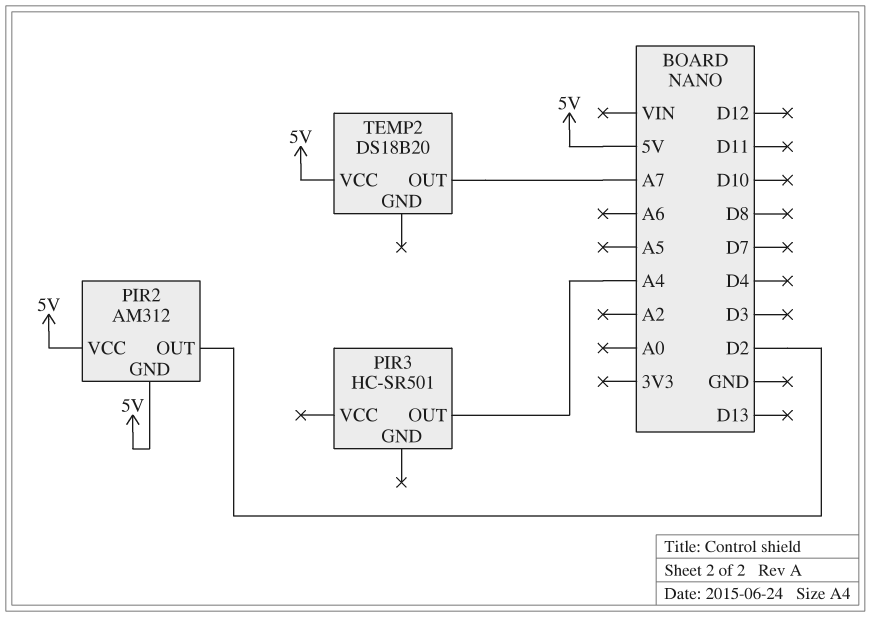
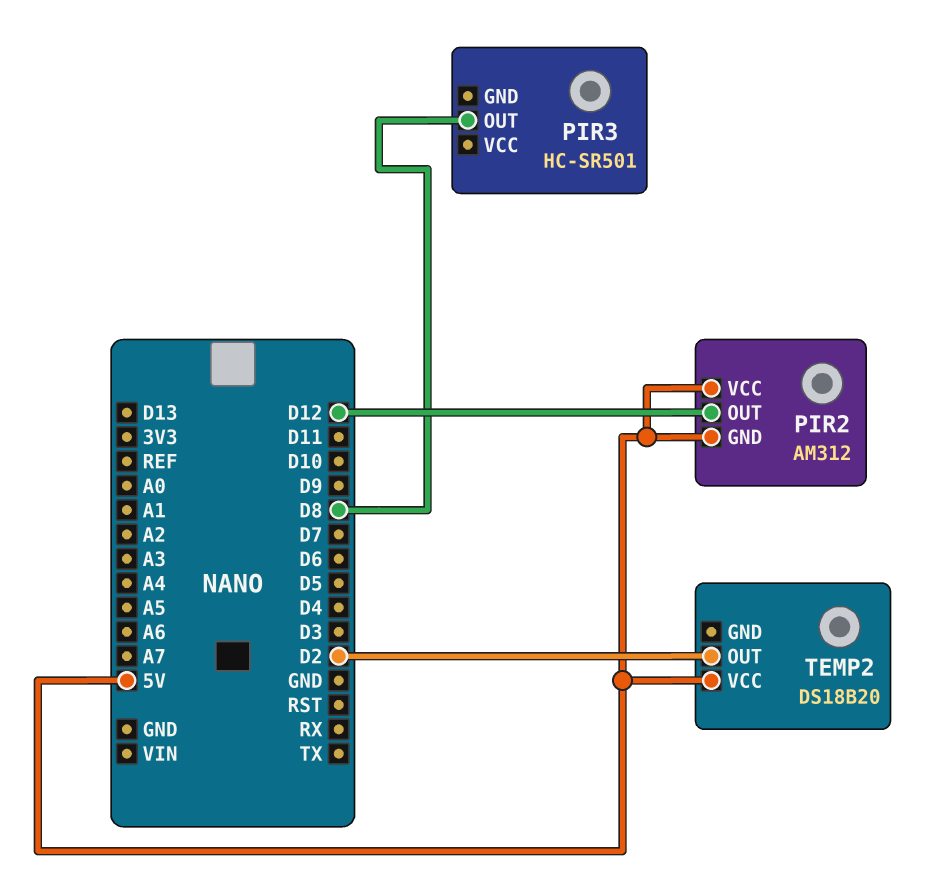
PIR2 pin OUT: D2 -> D12
PIR3 pin OUT: A4 -> D8
TEMP2 pin OUT: A7 -> D2

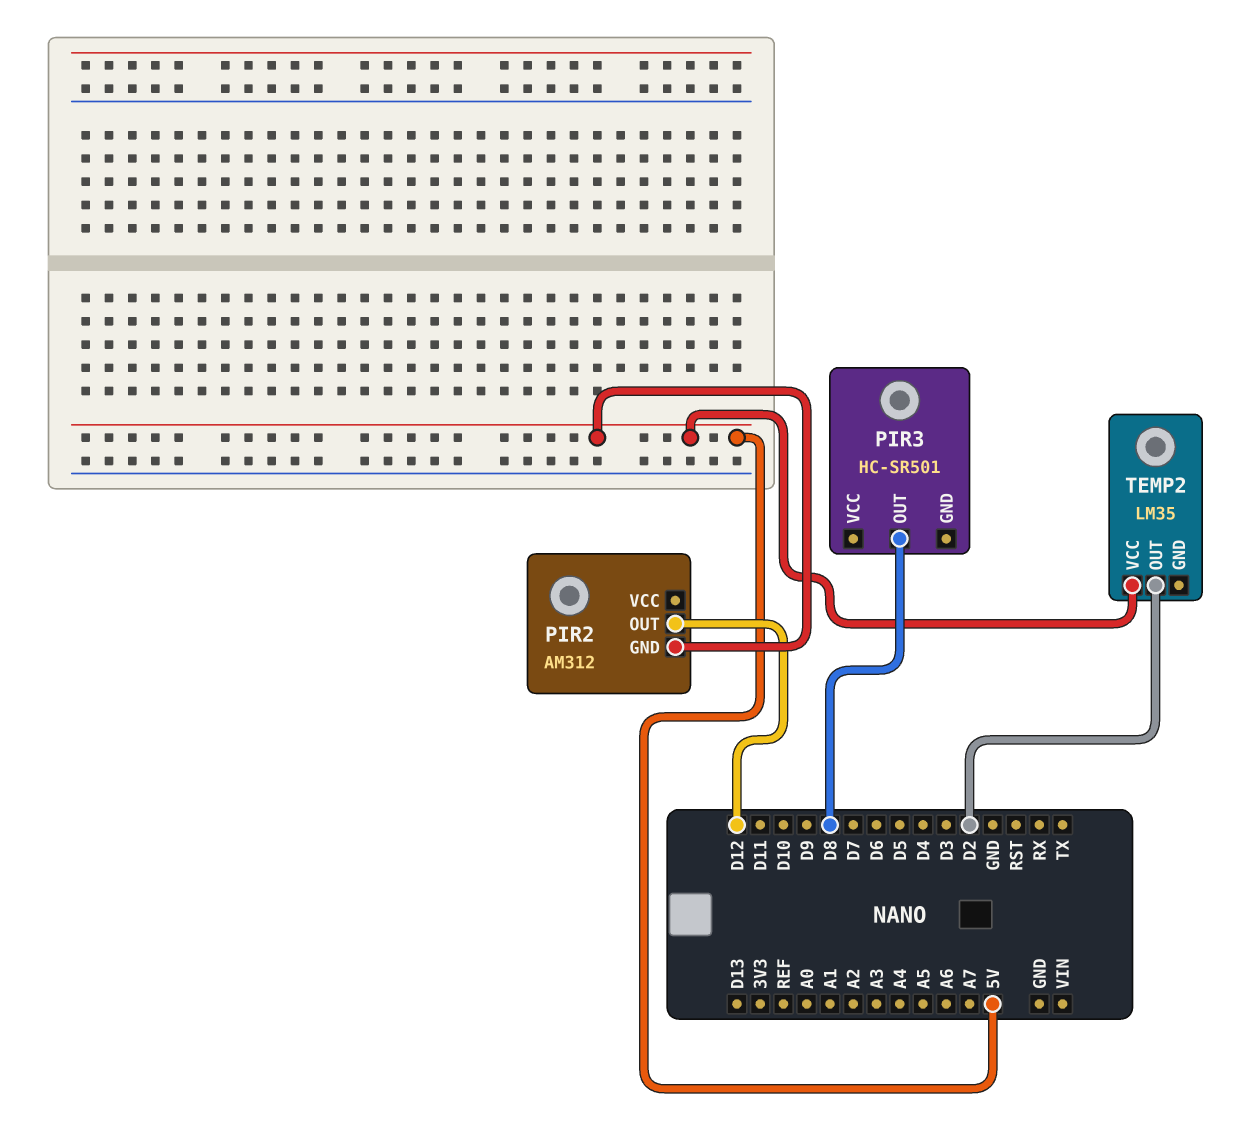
PIR2 pin VCC: 5V -> none
TEMP2: DS18B20 -> LM35

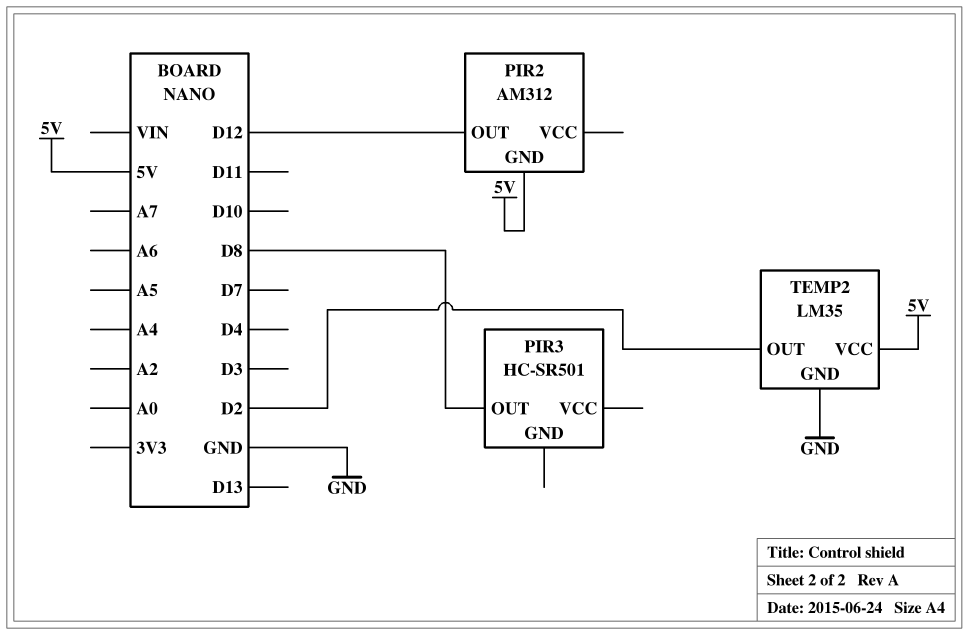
TEMP2 pin GND: none -> GND

